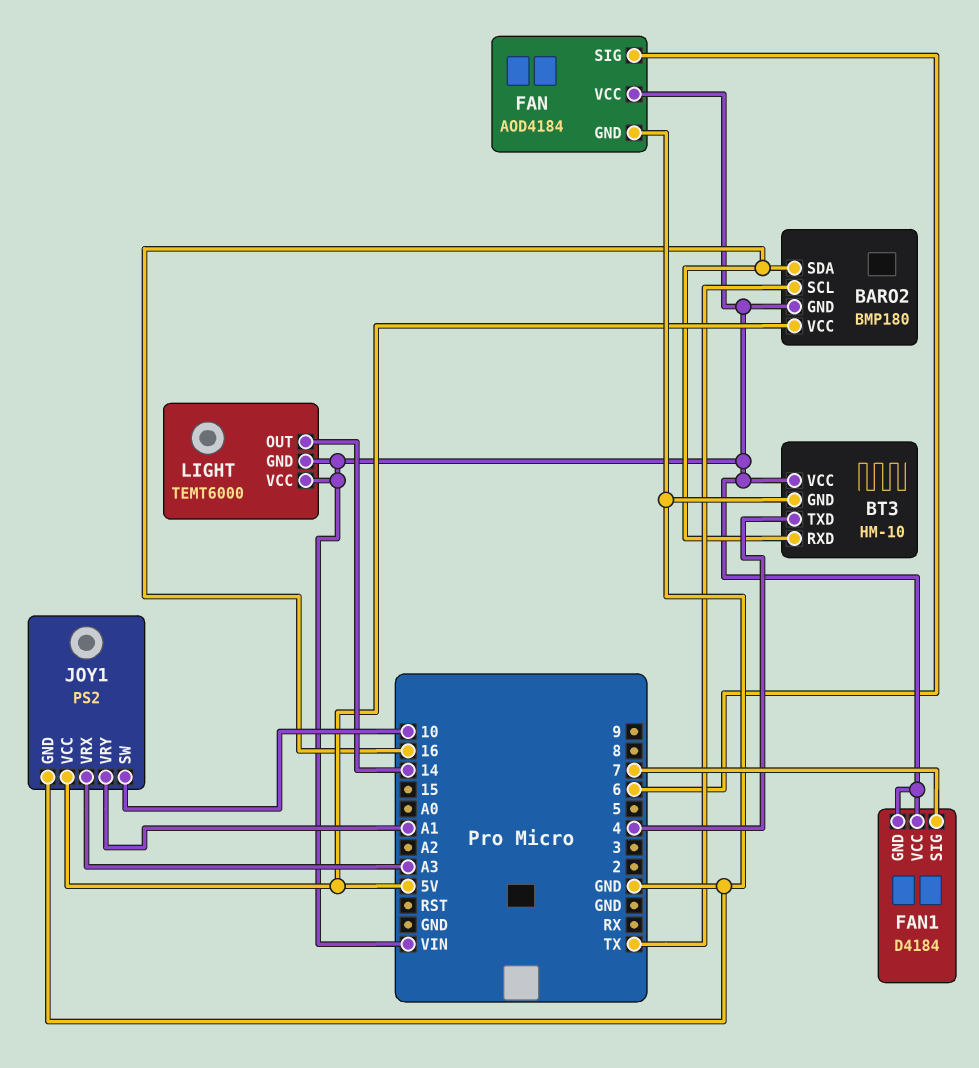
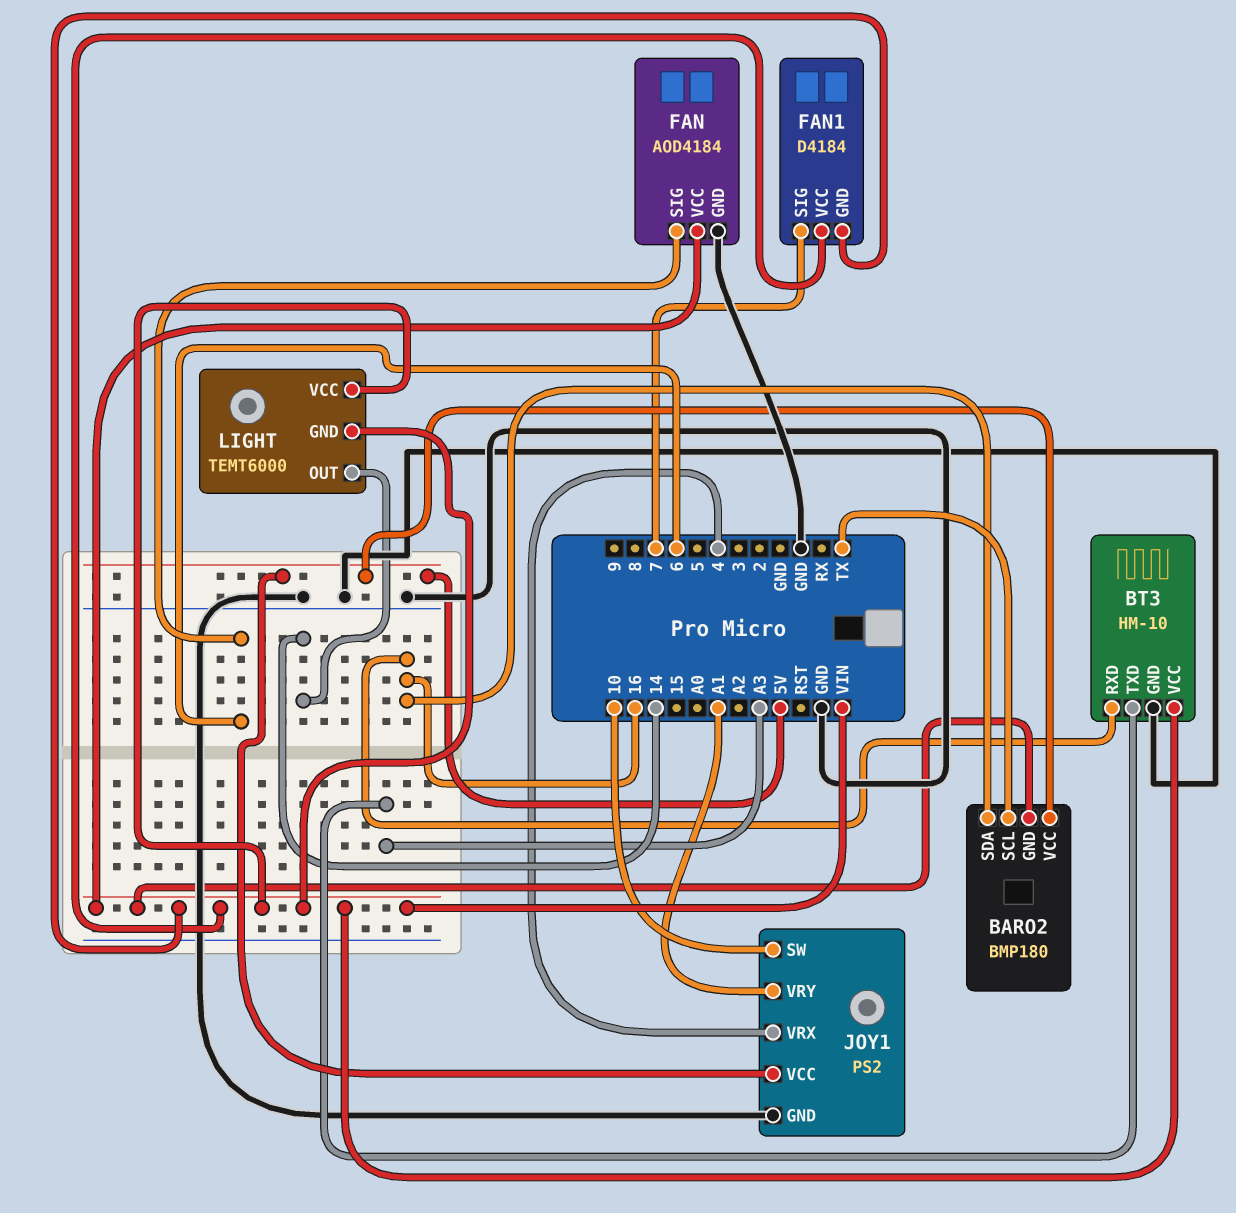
BT3 pin TXD: 4 -> A3
JOY1 pin VRX: A3 -> 4

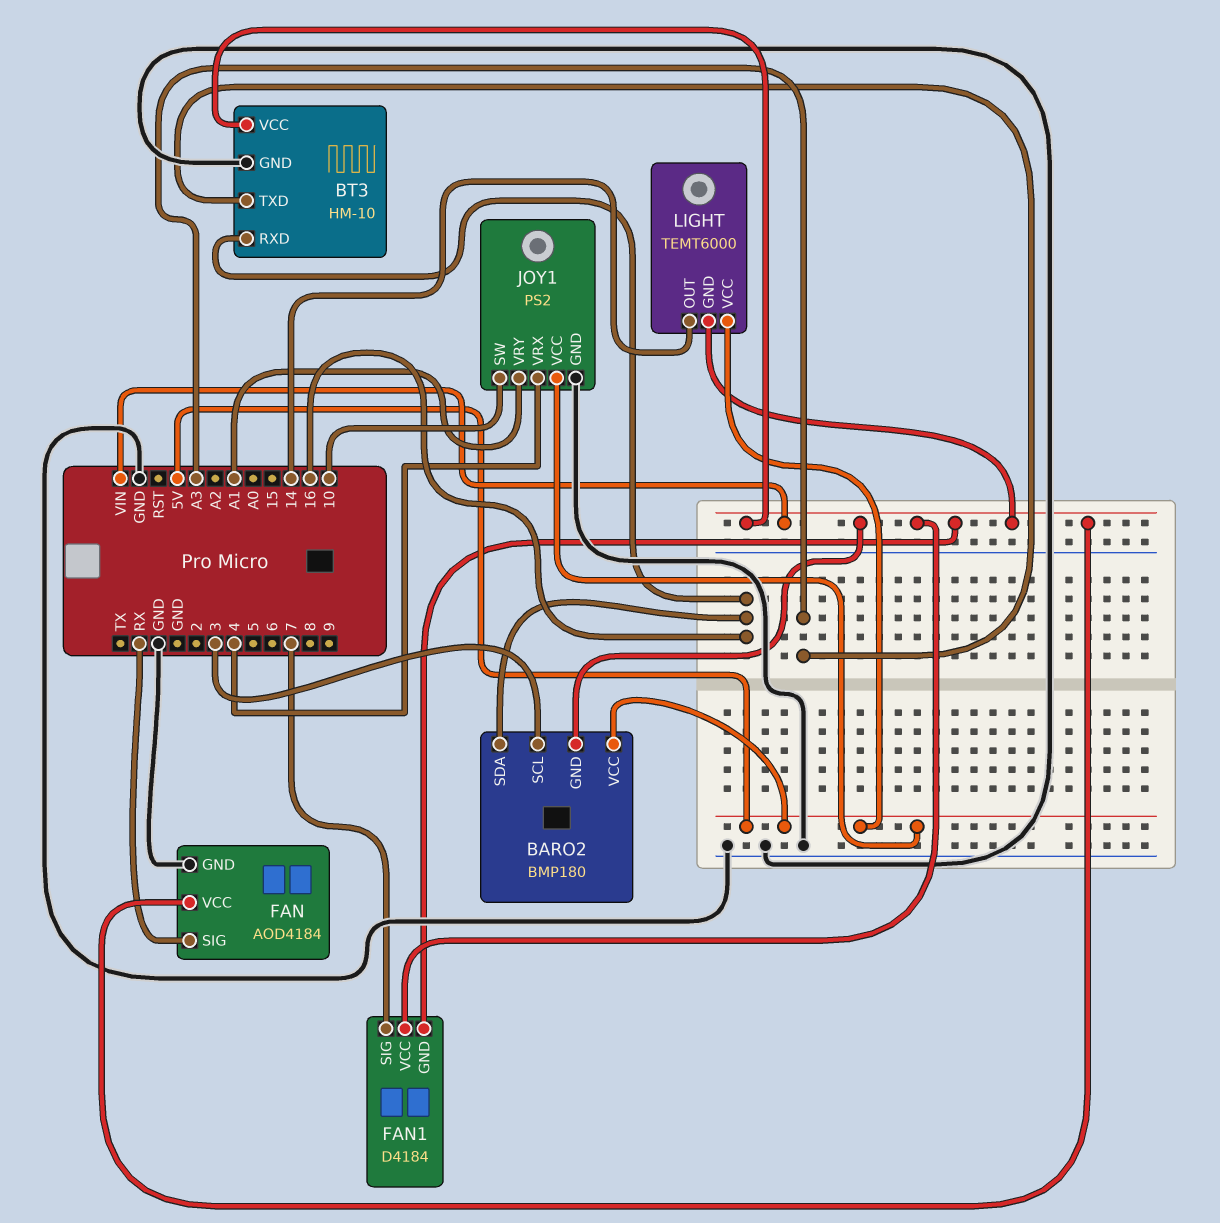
BARO2 pin SCL: TX -> 3
FAN pin SIG: 6 -> RX
LIGHT pin VCC: VIN -> 5V

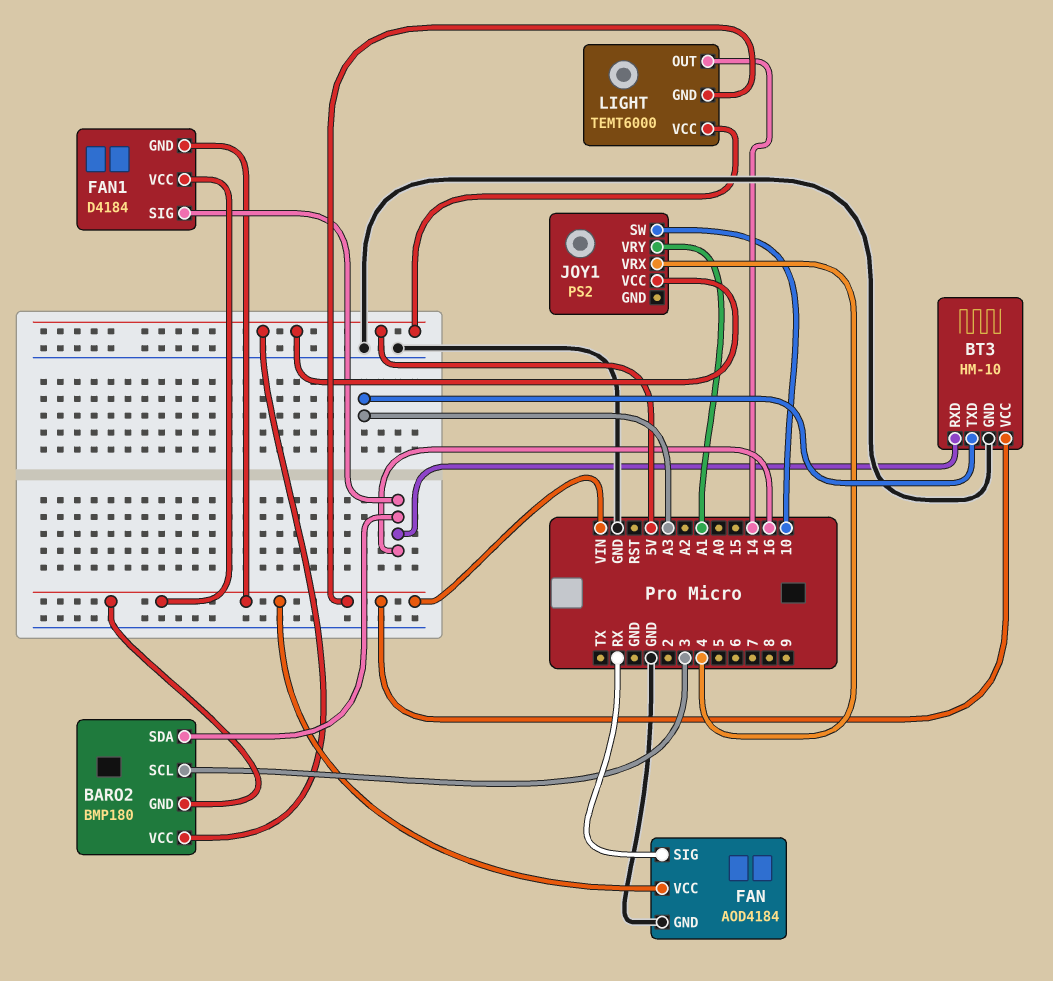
FAN1 pin SIG: 7 -> 16
JOY1 pin GND: GND -> none

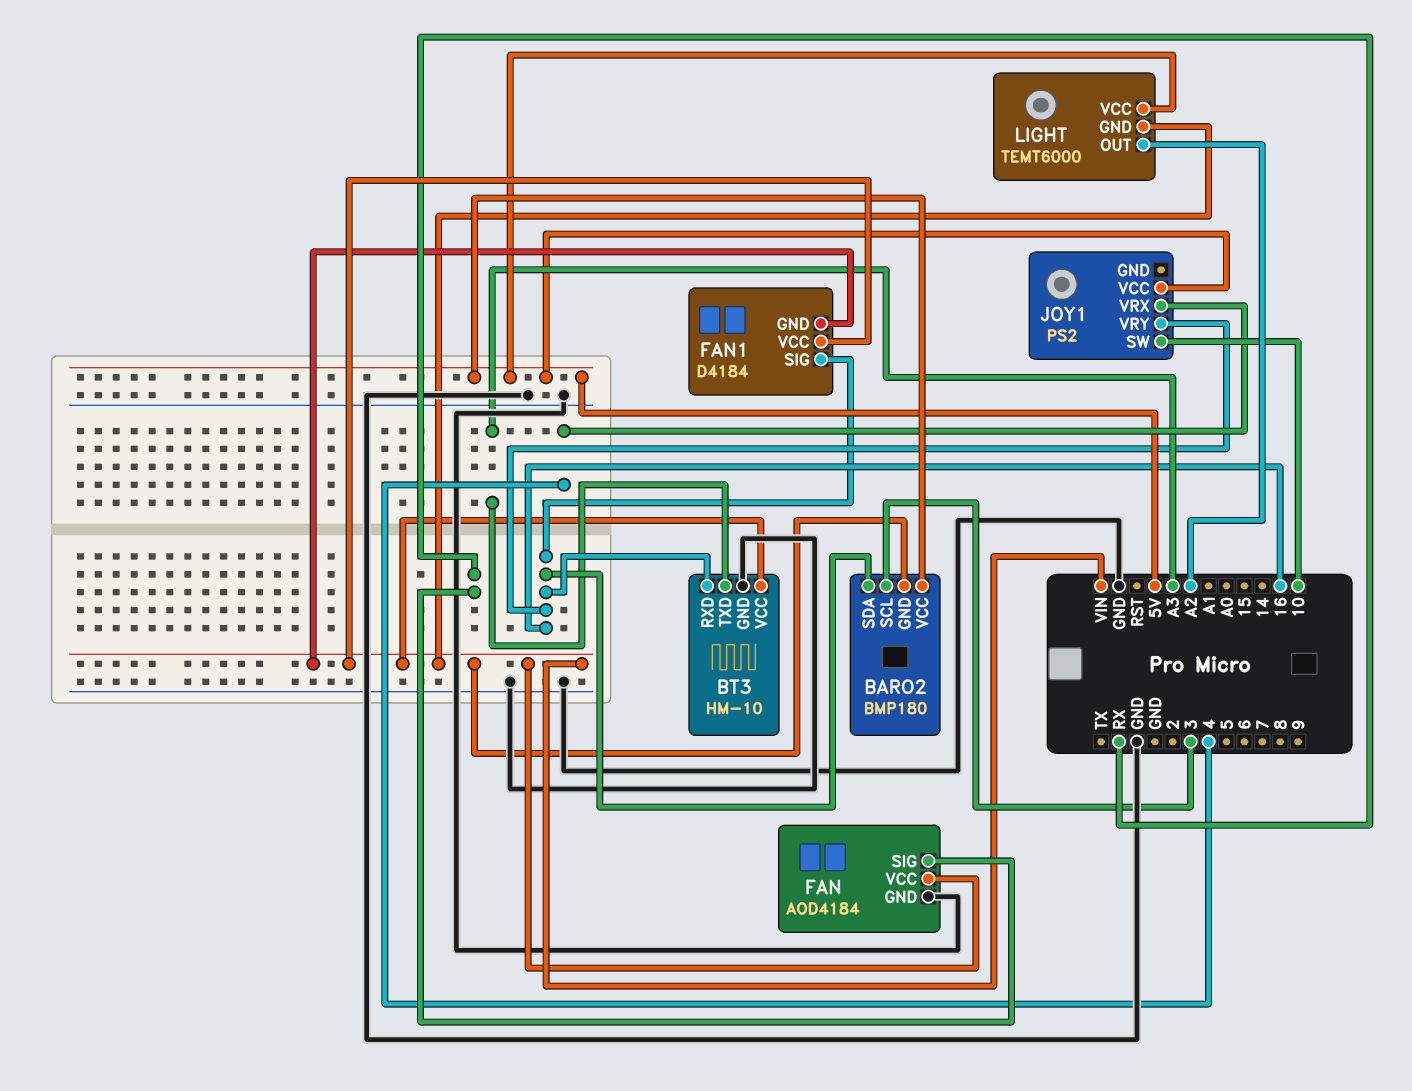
JOY1 pin VRY: A1 -> 16
LIGHT pin OUT: 14 -> A2

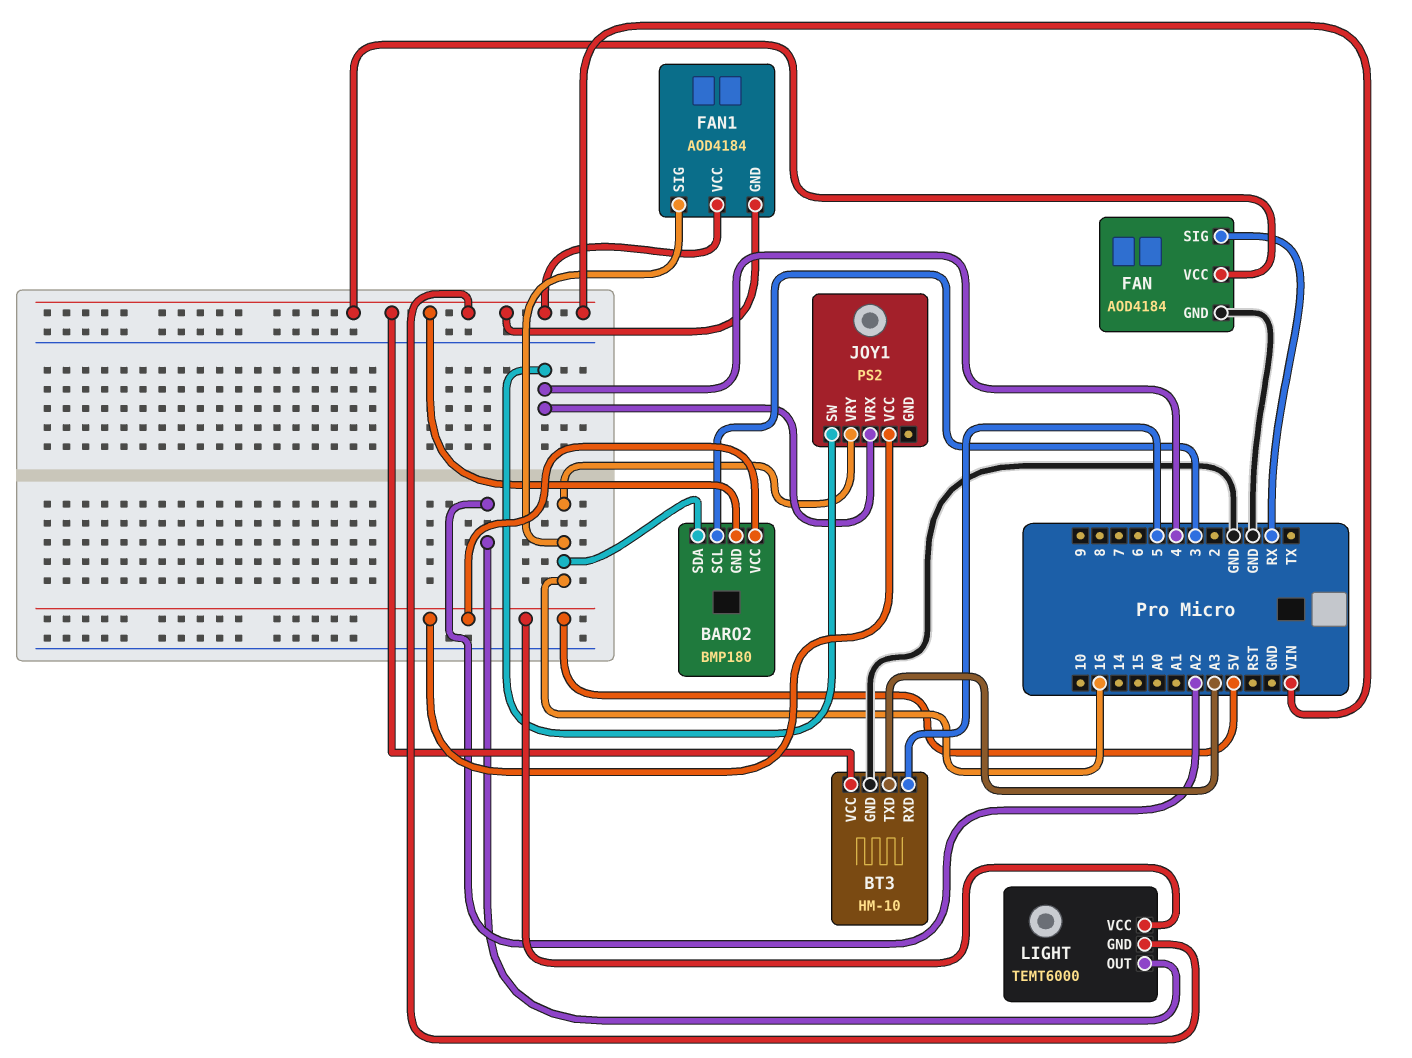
BT3 pin RXD: 16 -> 5
FAN1: D4184 -> AOD4184
JOY1 pin SW: 10 -> 4

